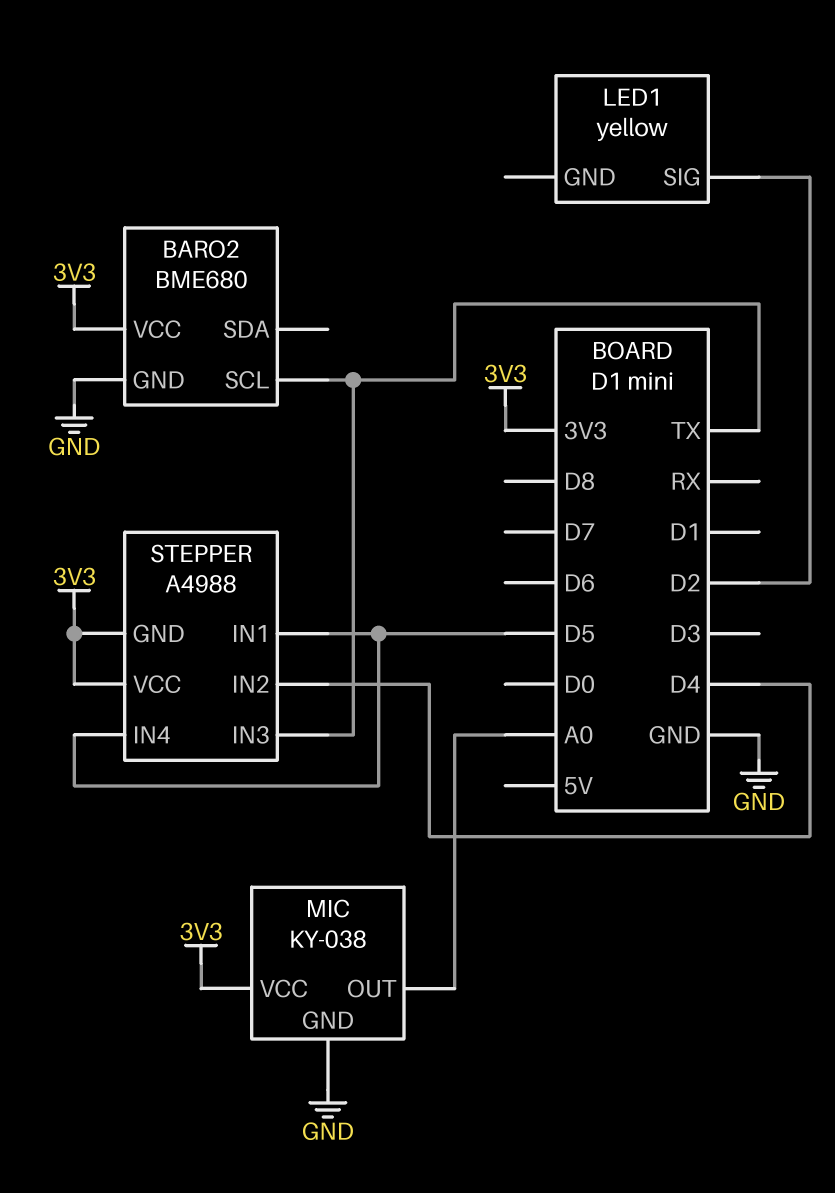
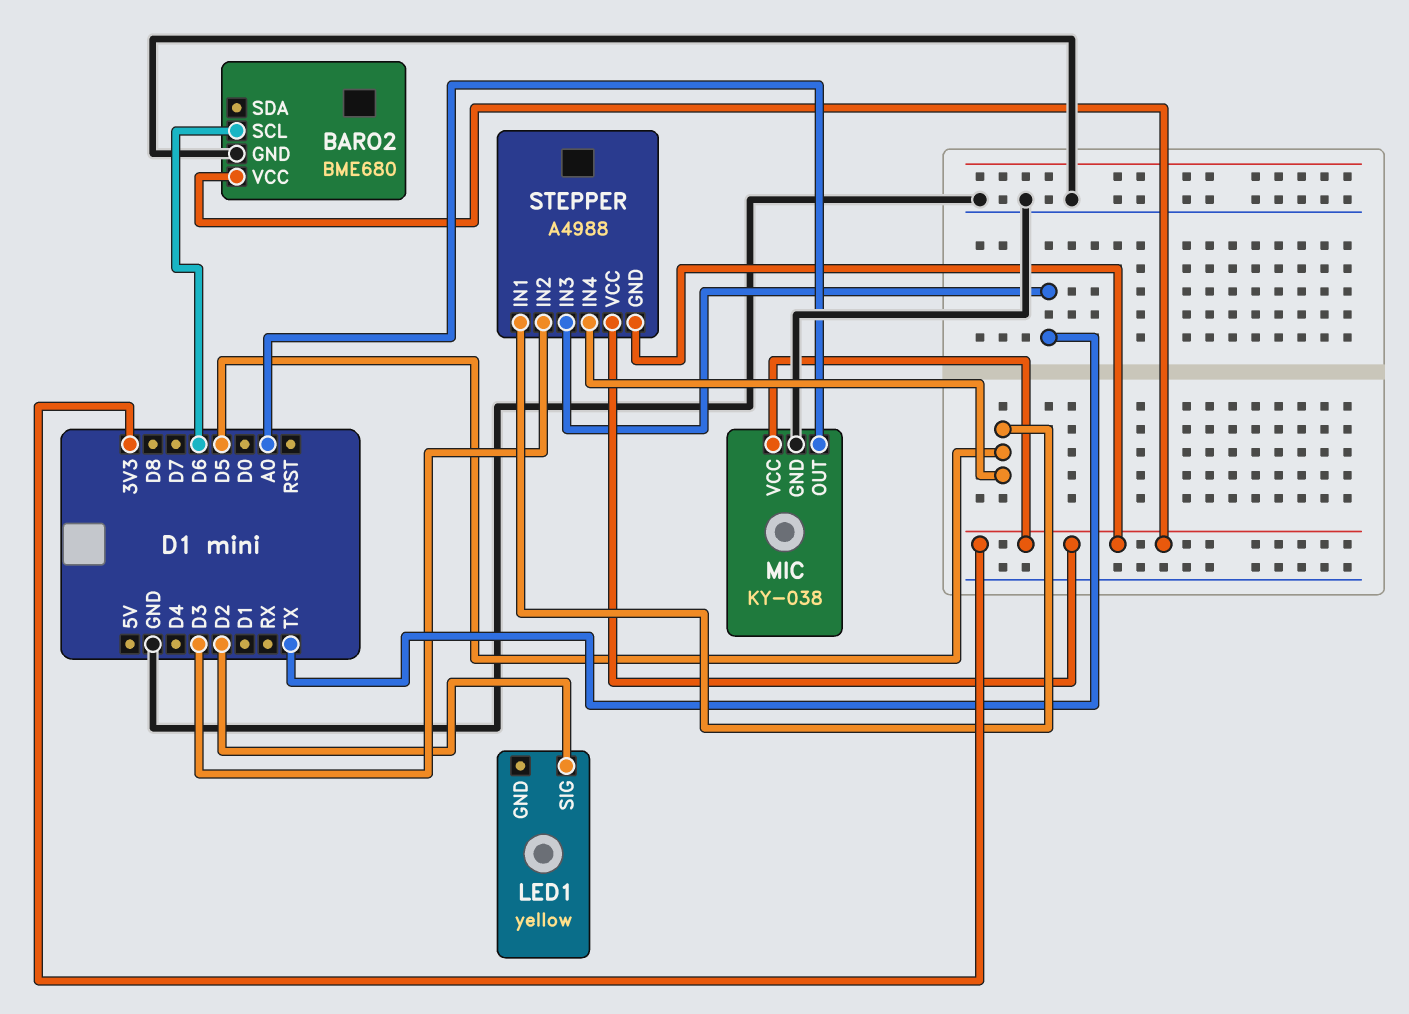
BARO2 pin SCL: TX -> D6
STEPPER pin IN2: D4 -> D3

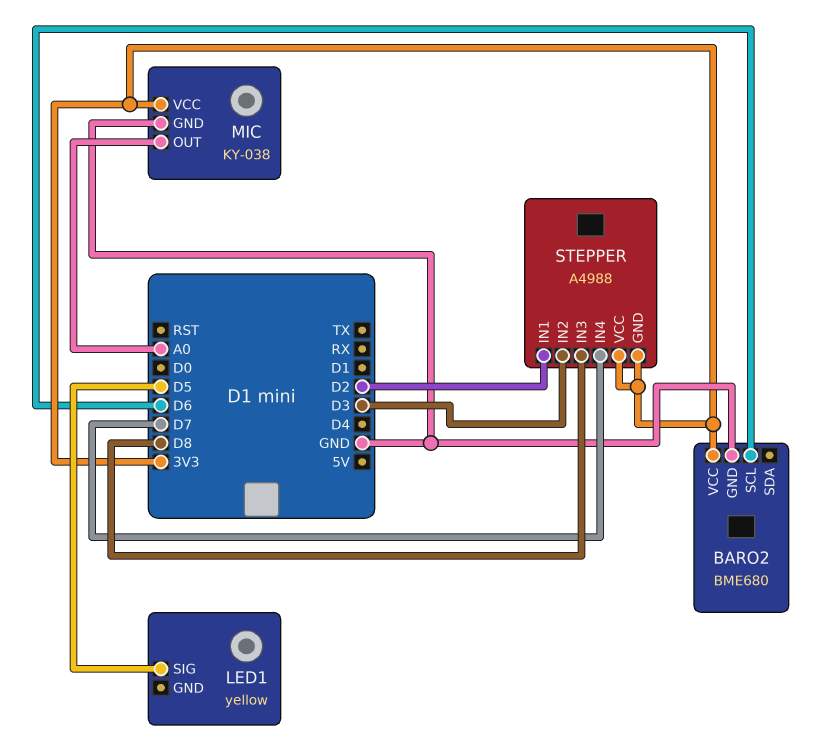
LED1 pin SIG: D2 -> D5
STEPPER pin IN1: D5 -> D2
STEPPER pin IN3: TX -> D8
STEPPER pin IN4: D5 -> D7

